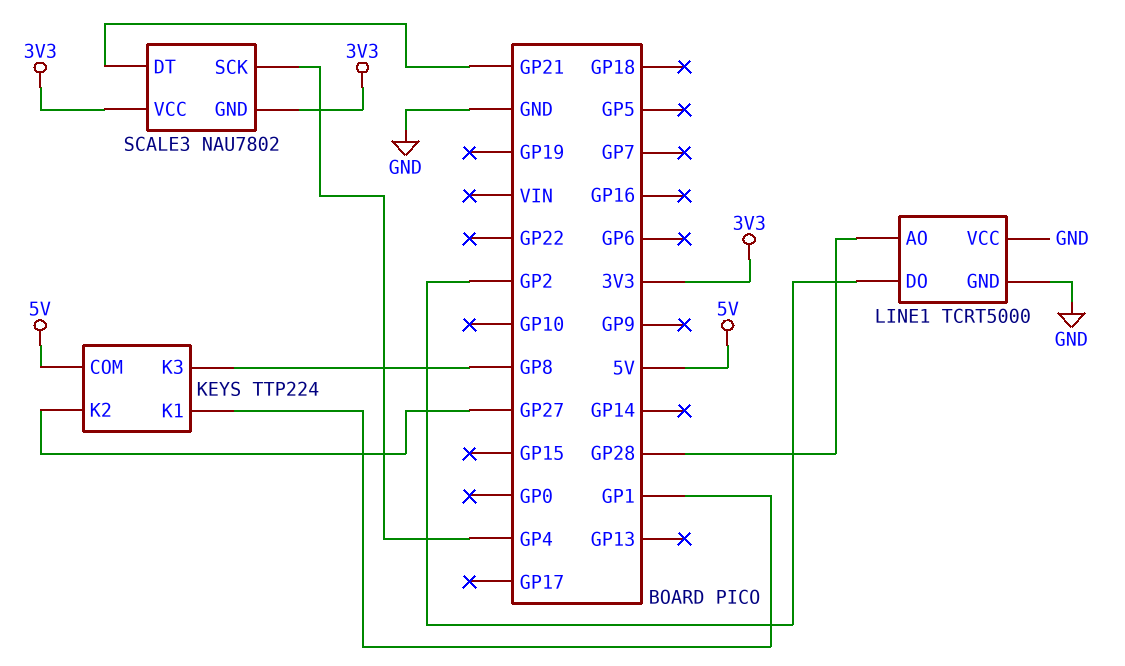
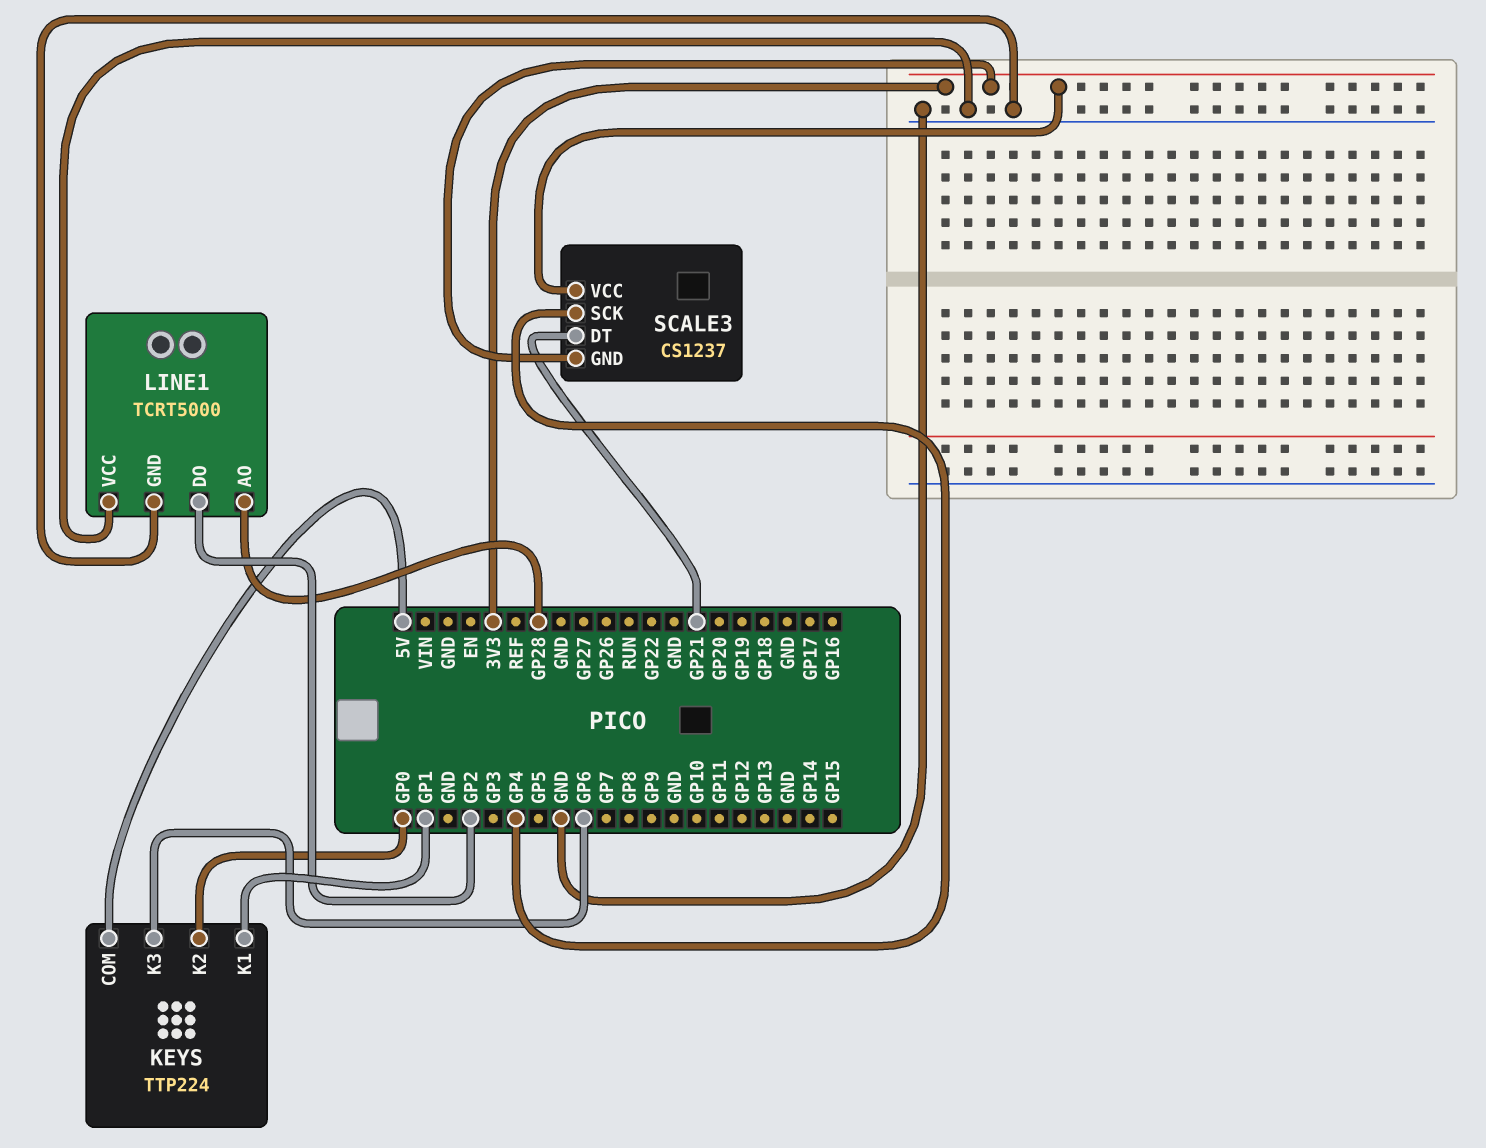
KEYS pin K2: GP27 -> GP0
KEYS pin K3: GP8 -> GP6
SCALE3: NAU7802 -> CS1237

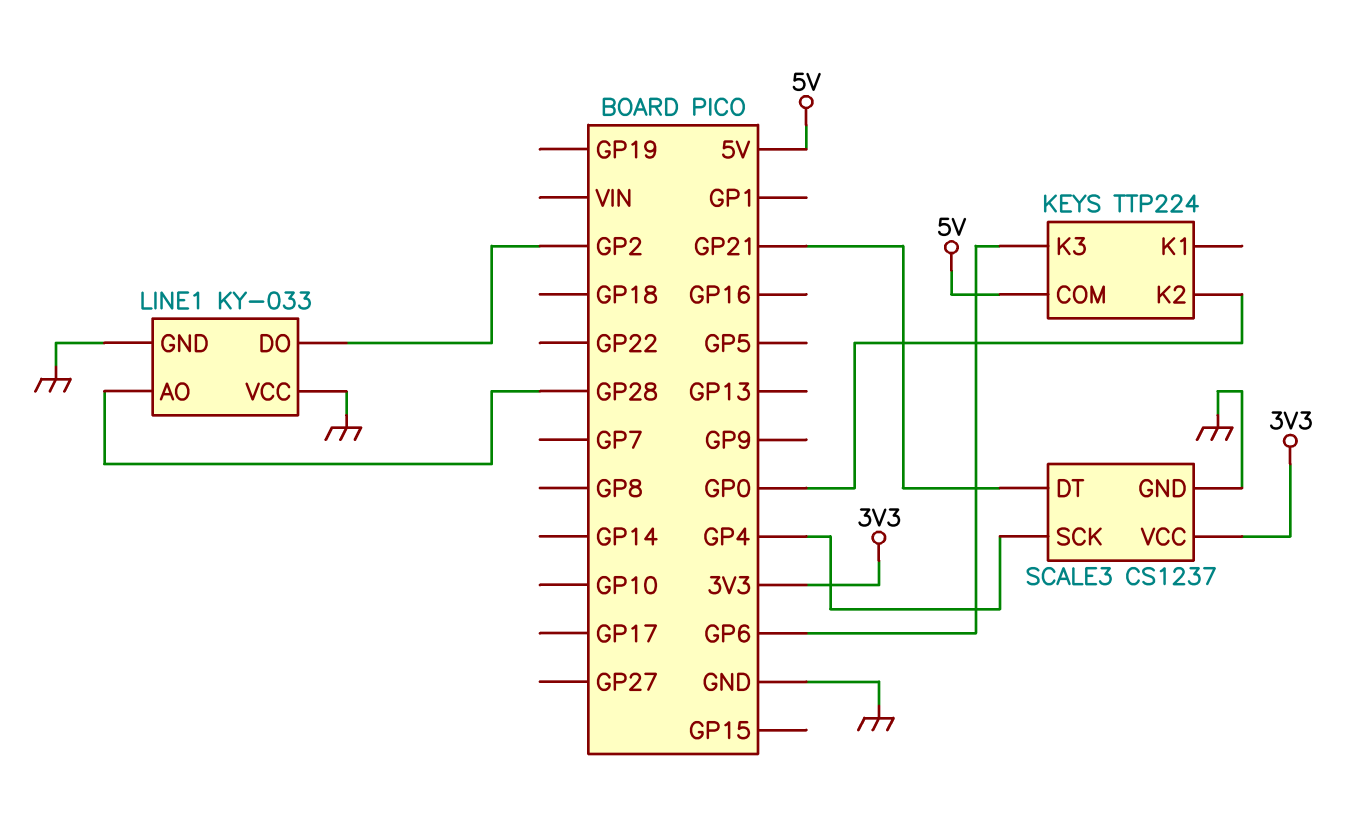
KEYS pin K1: GP1 -> none
LINE1: TCRT5000 -> KY-033
SCALE3 pin GND: 3V3 -> GND

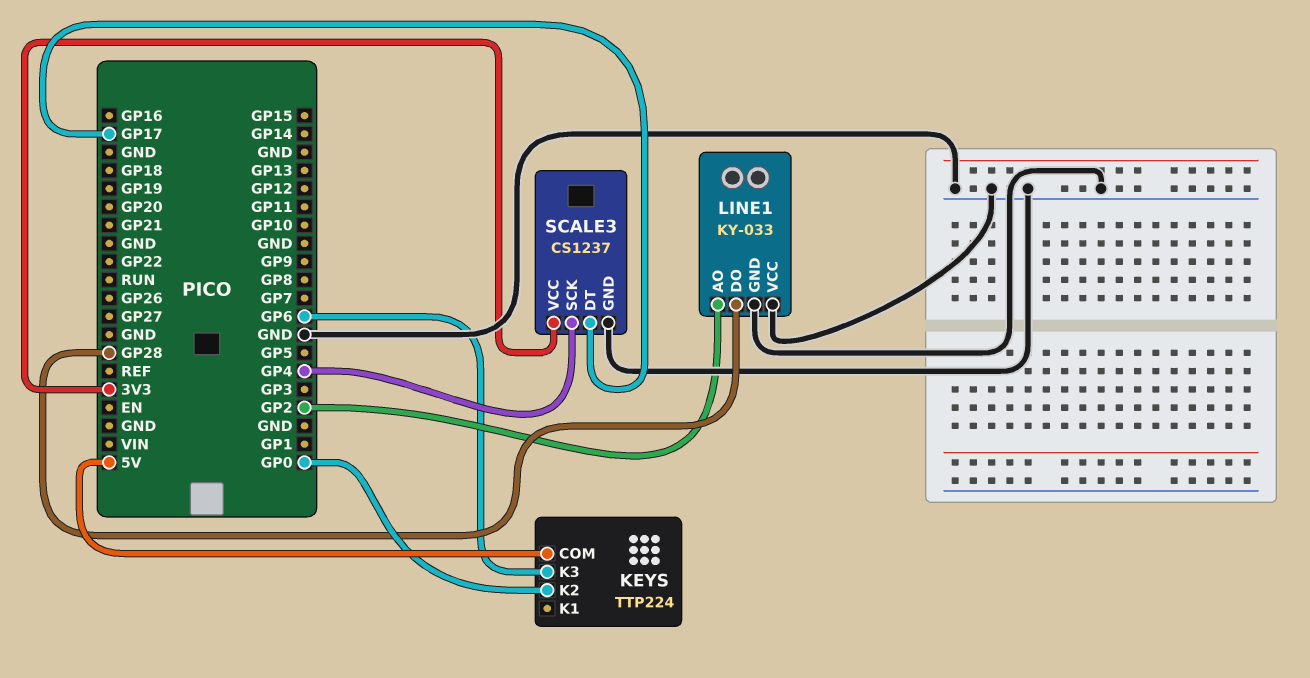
LINE1 pin AO: GP28 -> GP2
LINE1 pin DO: GP2 -> GP28
SCALE3 pin DT: GP21 -> GP17

